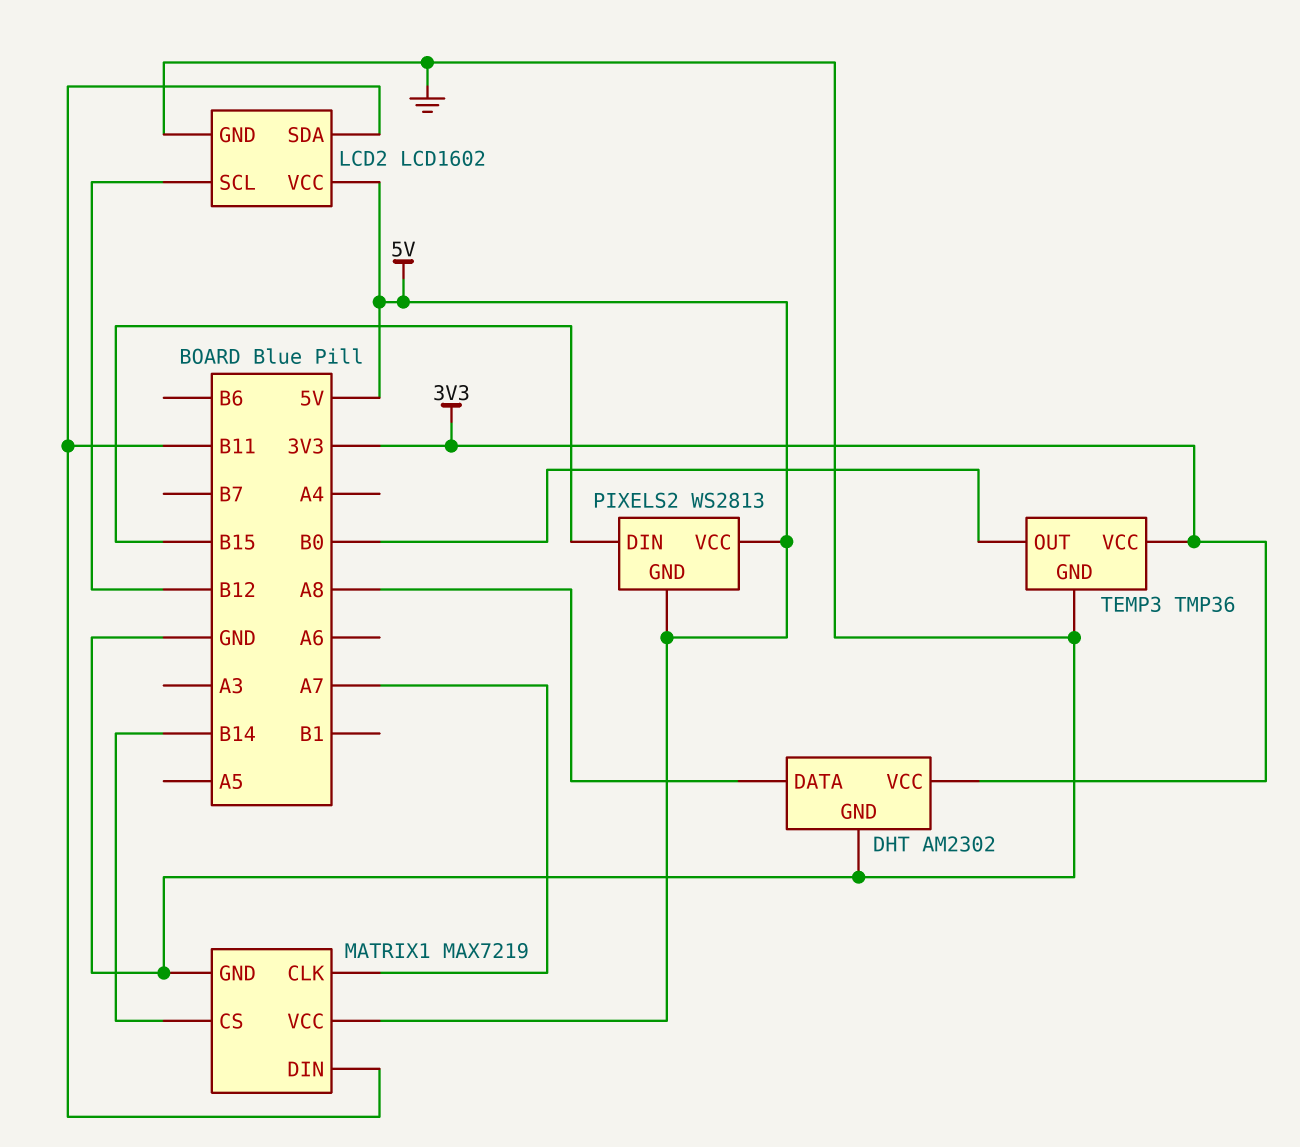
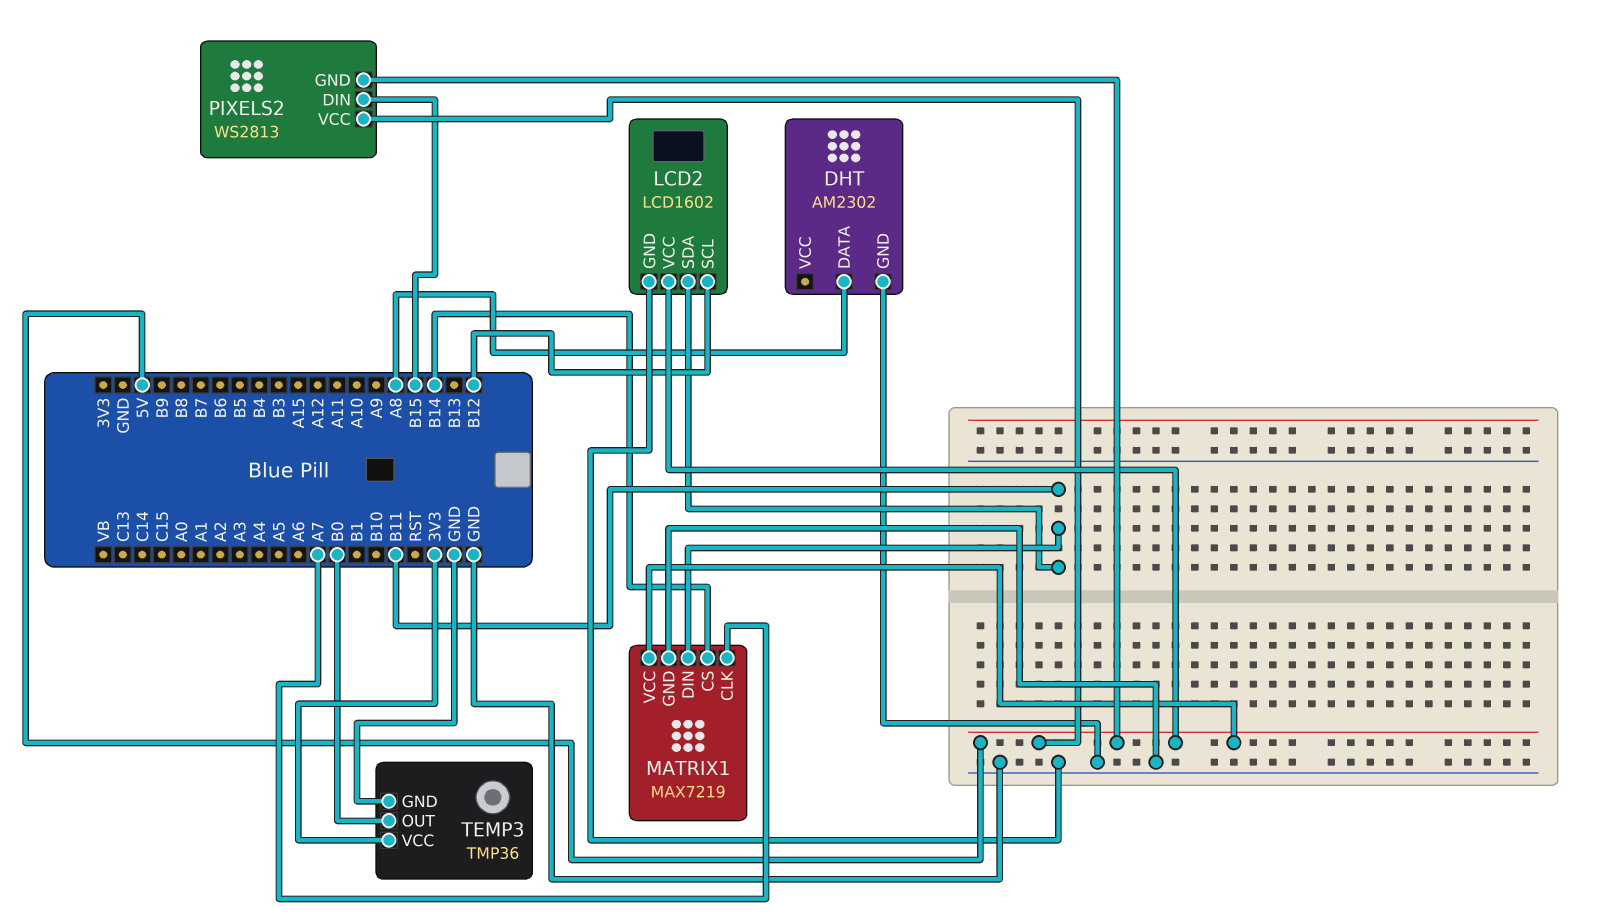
DHT pin VCC: 3V3 -> none

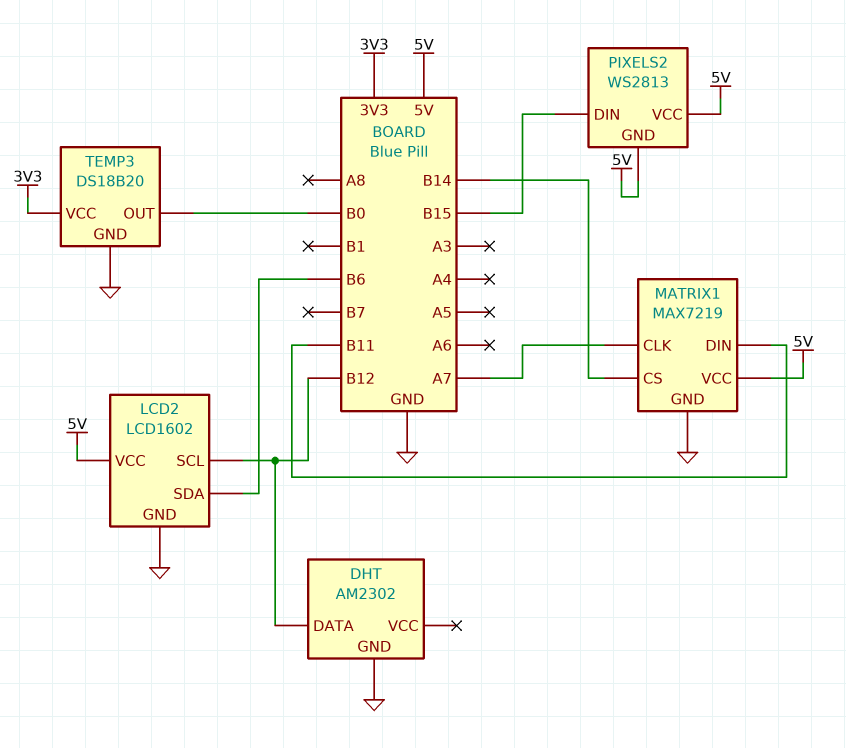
DHT pin DATA: A8 -> B12
LCD2 pin SDA: B11 -> B6
TEMP3: TMP36 -> DS18B20

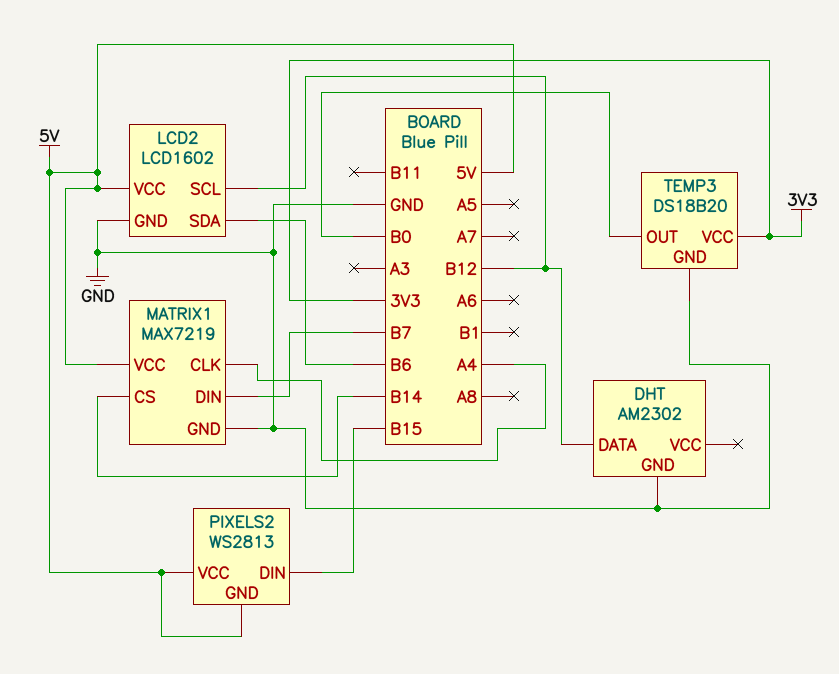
MATRIX1 pin CLK: A7 -> A4
MATRIX1 pin DIN: B11 -> B7

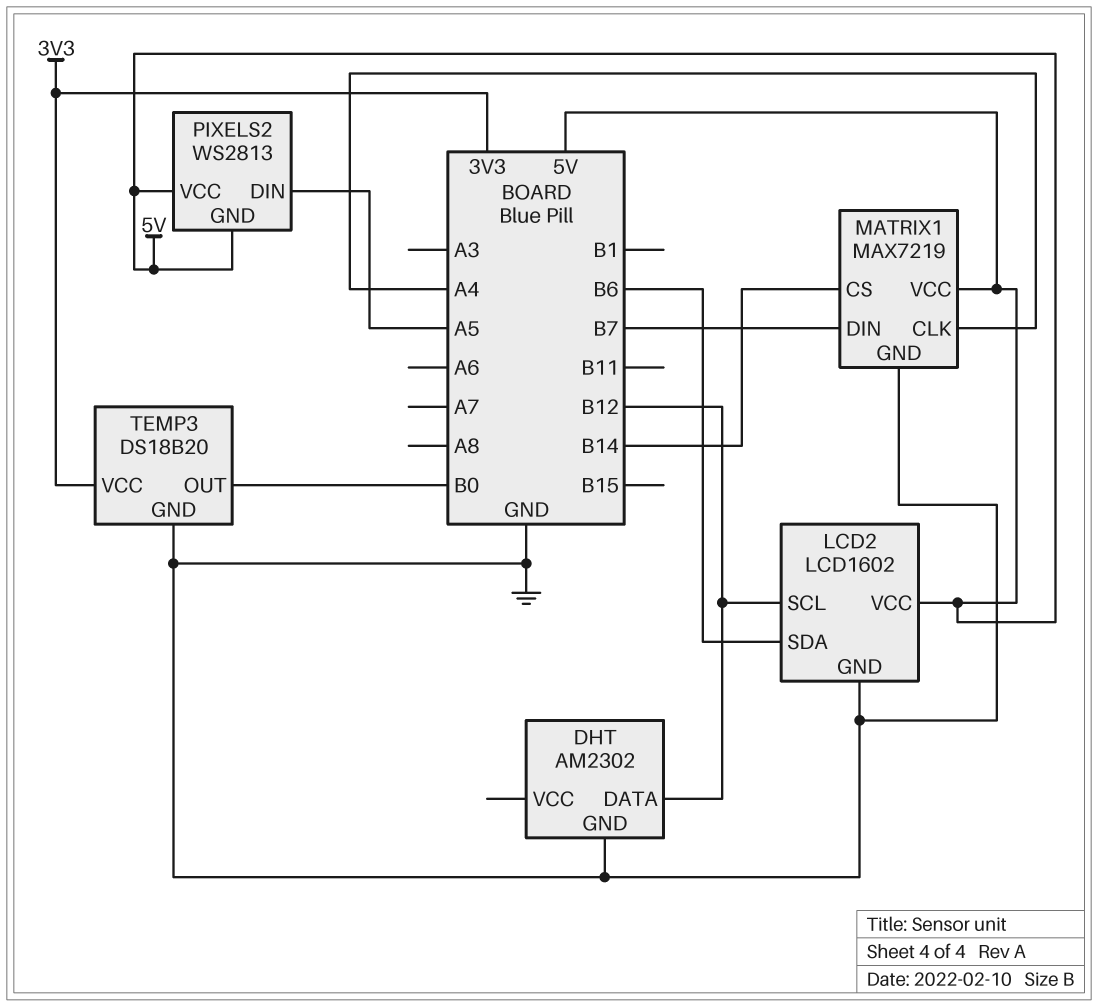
PIXELS2 pin DIN: B15 -> A5

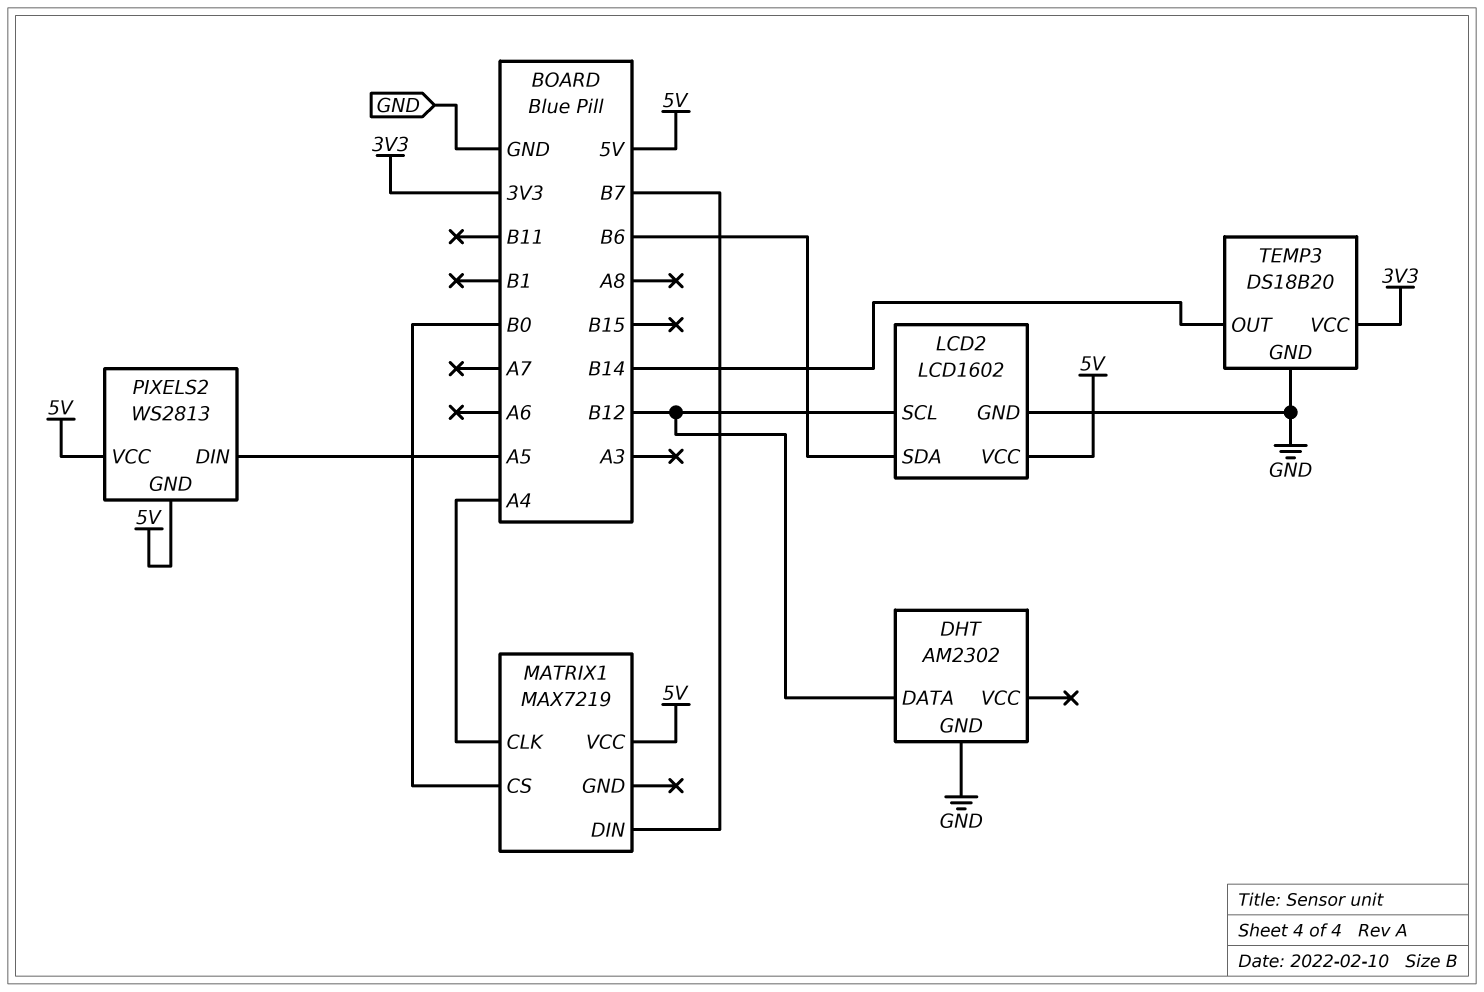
MATRIX1 pin CS: B14 -> B0
MATRIX1 pin GND: GND -> none
TEMP3 pin OUT: B0 -> B14

